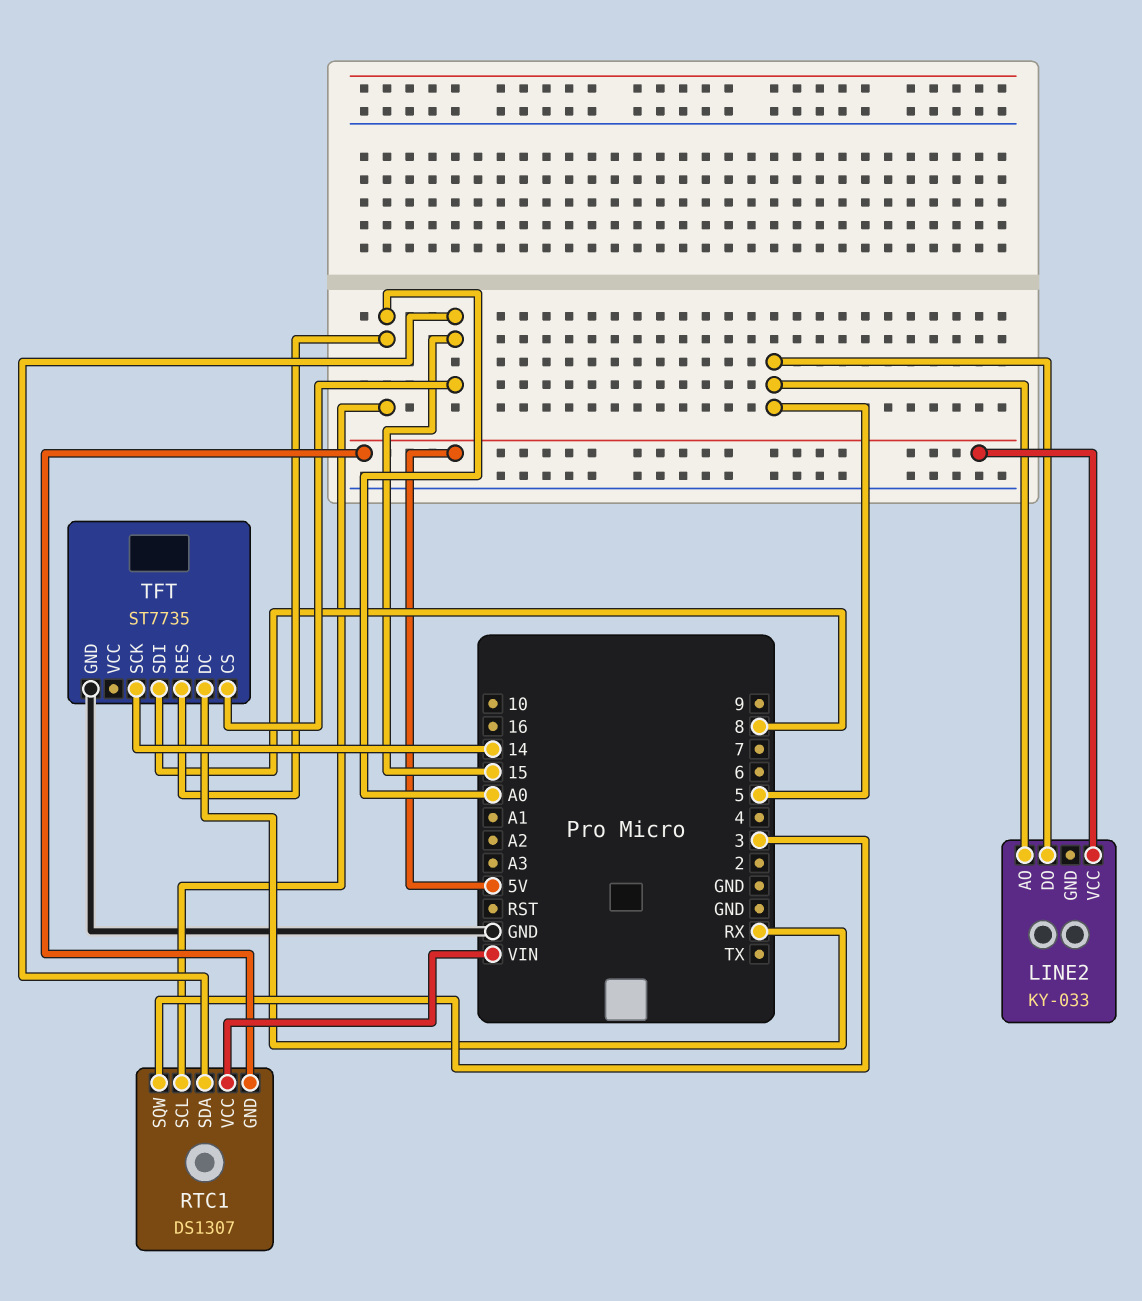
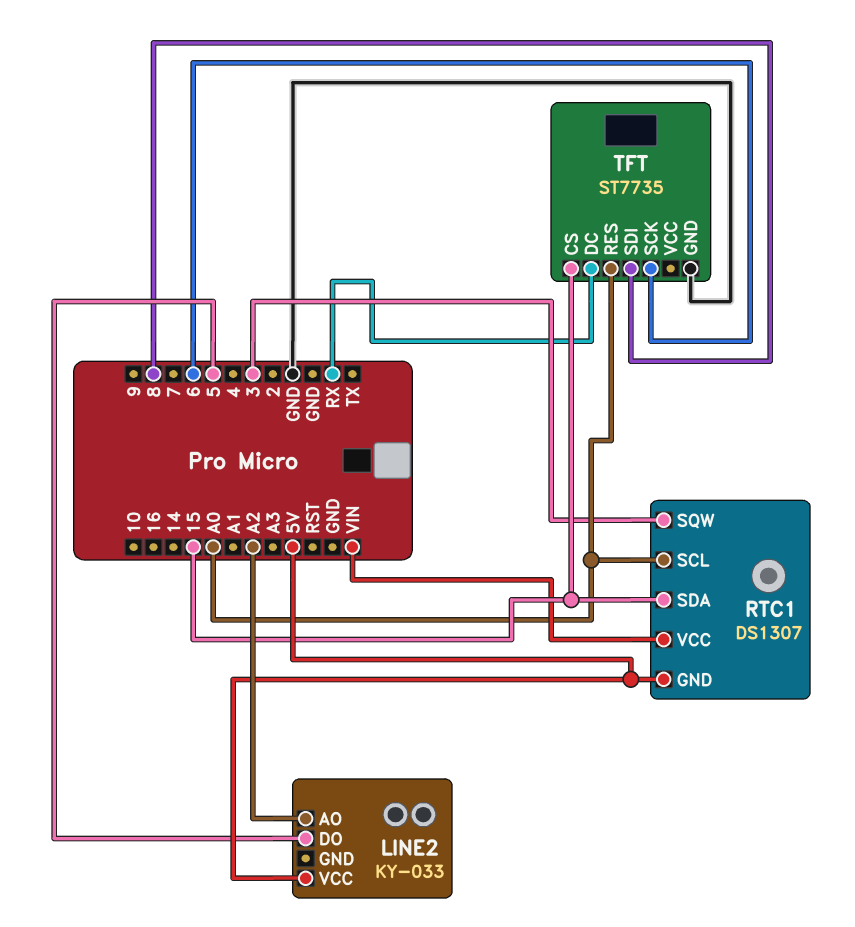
LINE2 pin AO: 5 -> A2
TFT pin SCK: 14 -> 6

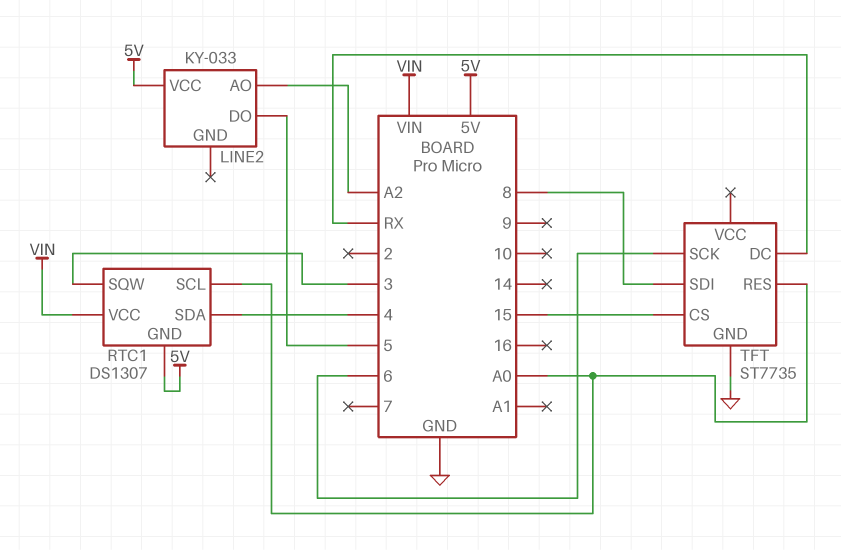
RTC1 pin SDA: 15 -> 4

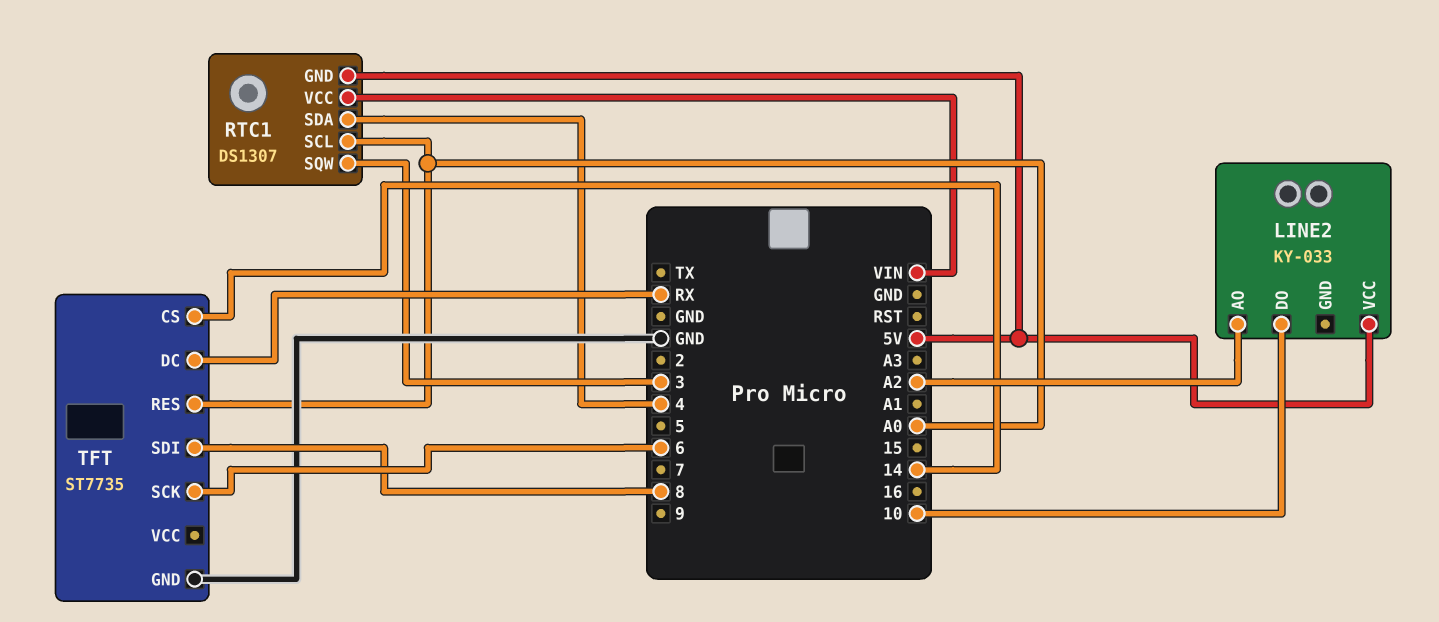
LINE2 pin DO: 5 -> 10
TFT pin CS: 15 -> 14

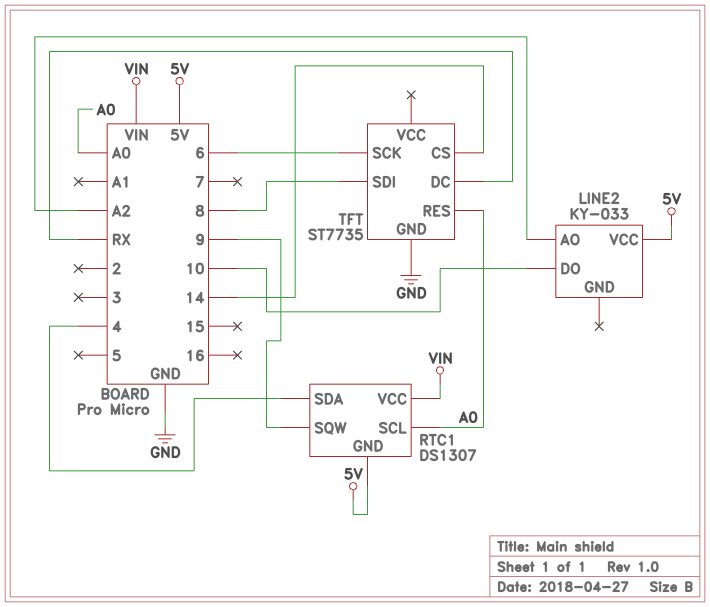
RTC1 pin SQW: 3 -> 9

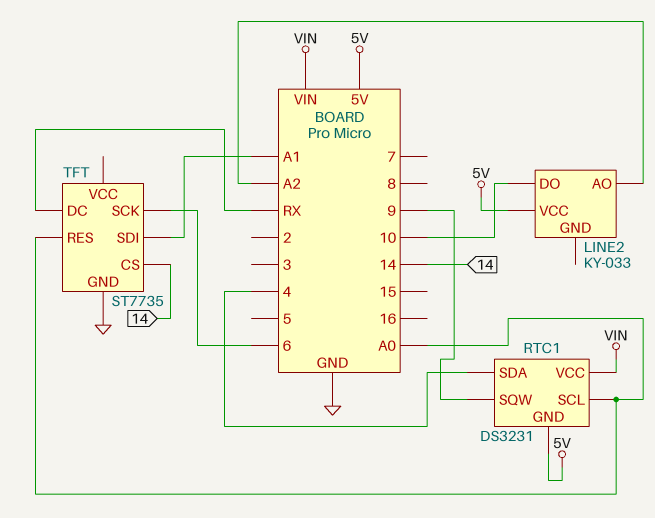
RTC1: DS1307 -> DS3231
TFT pin SDI: 8 -> A1

